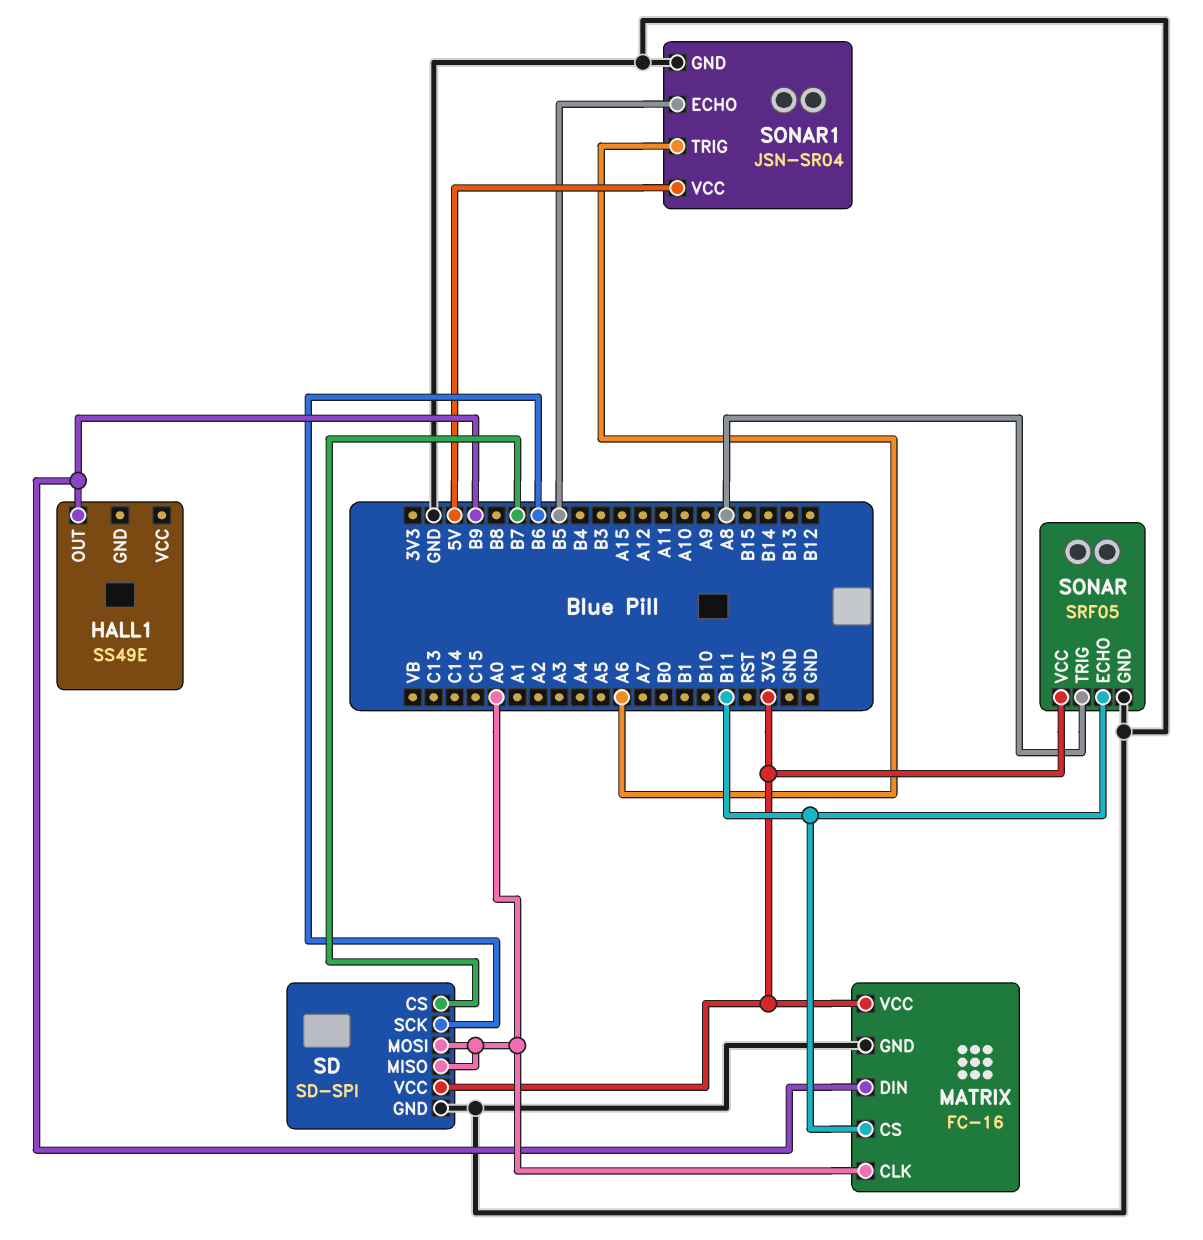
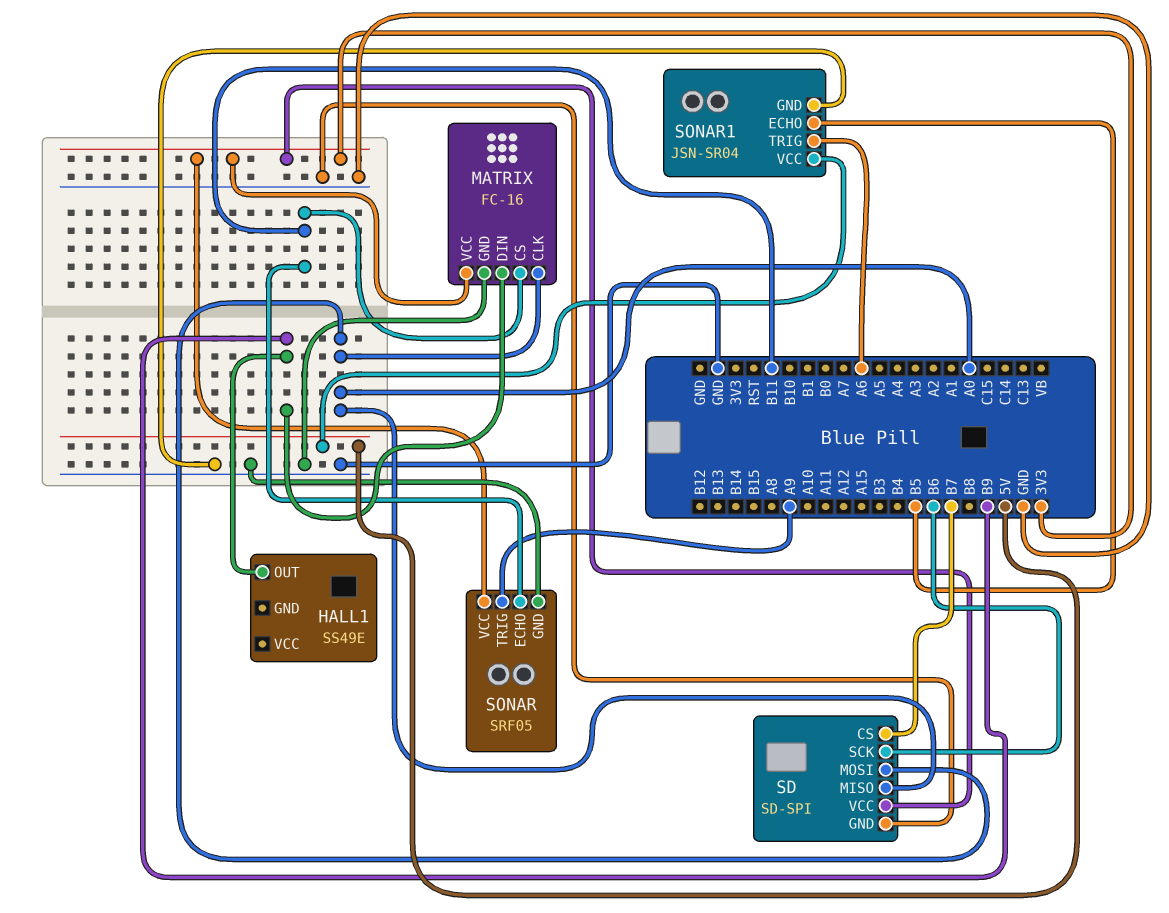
SONAR pin TRIG: A8 -> A9

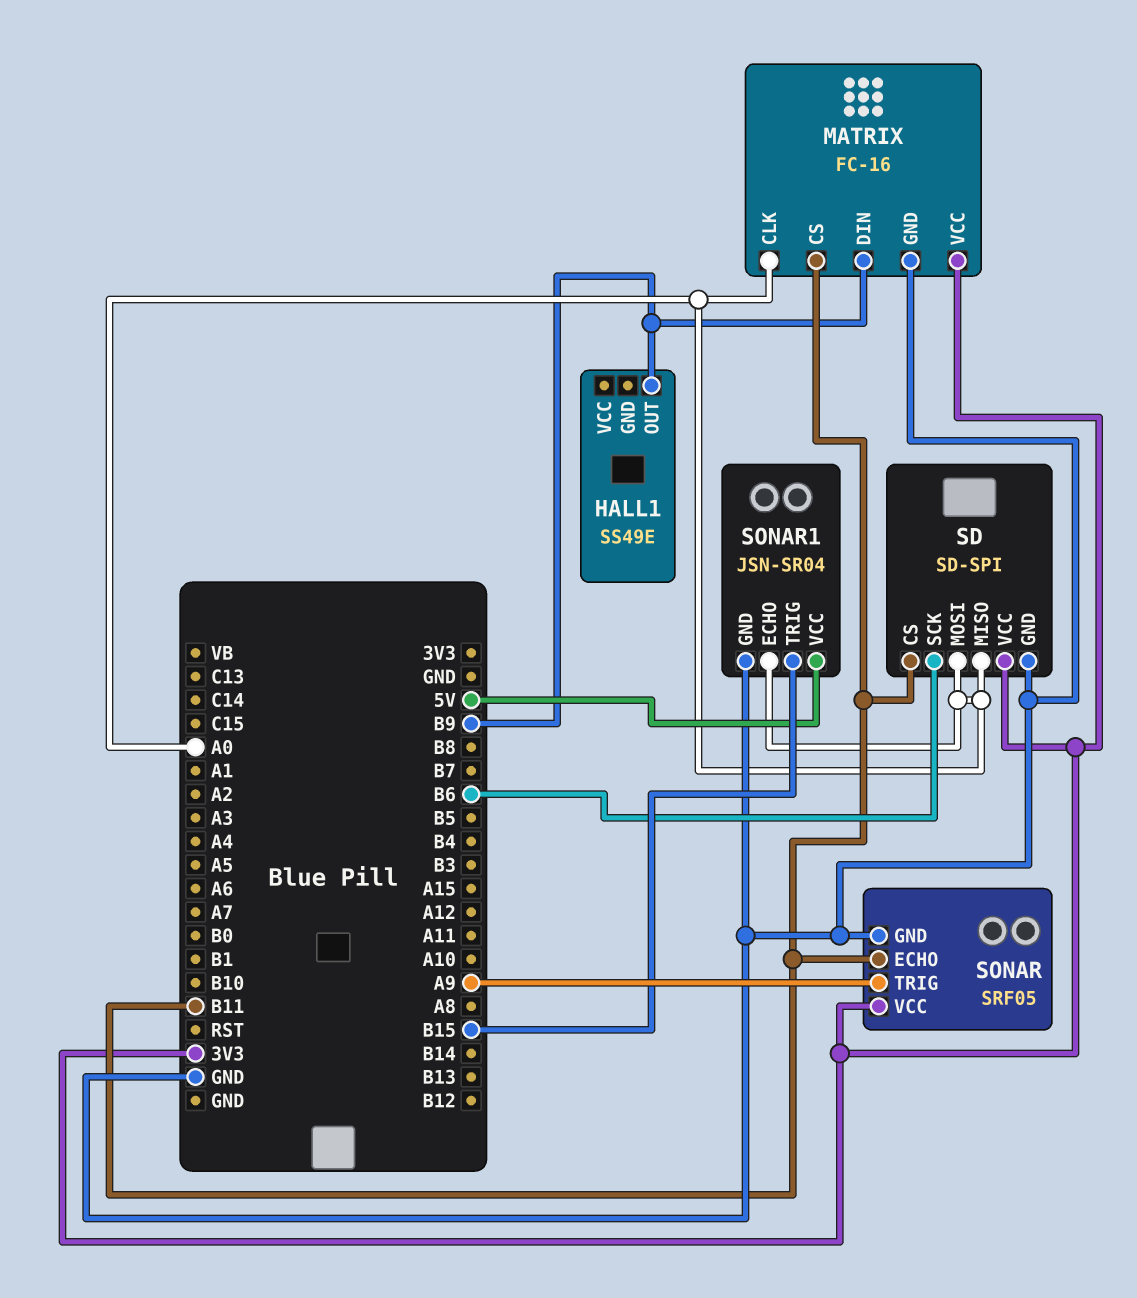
SD pin CS: B7 -> B11
SONAR1 pin ECHO: B5 -> A0
SONAR1 pin TRIG: A6 -> B15

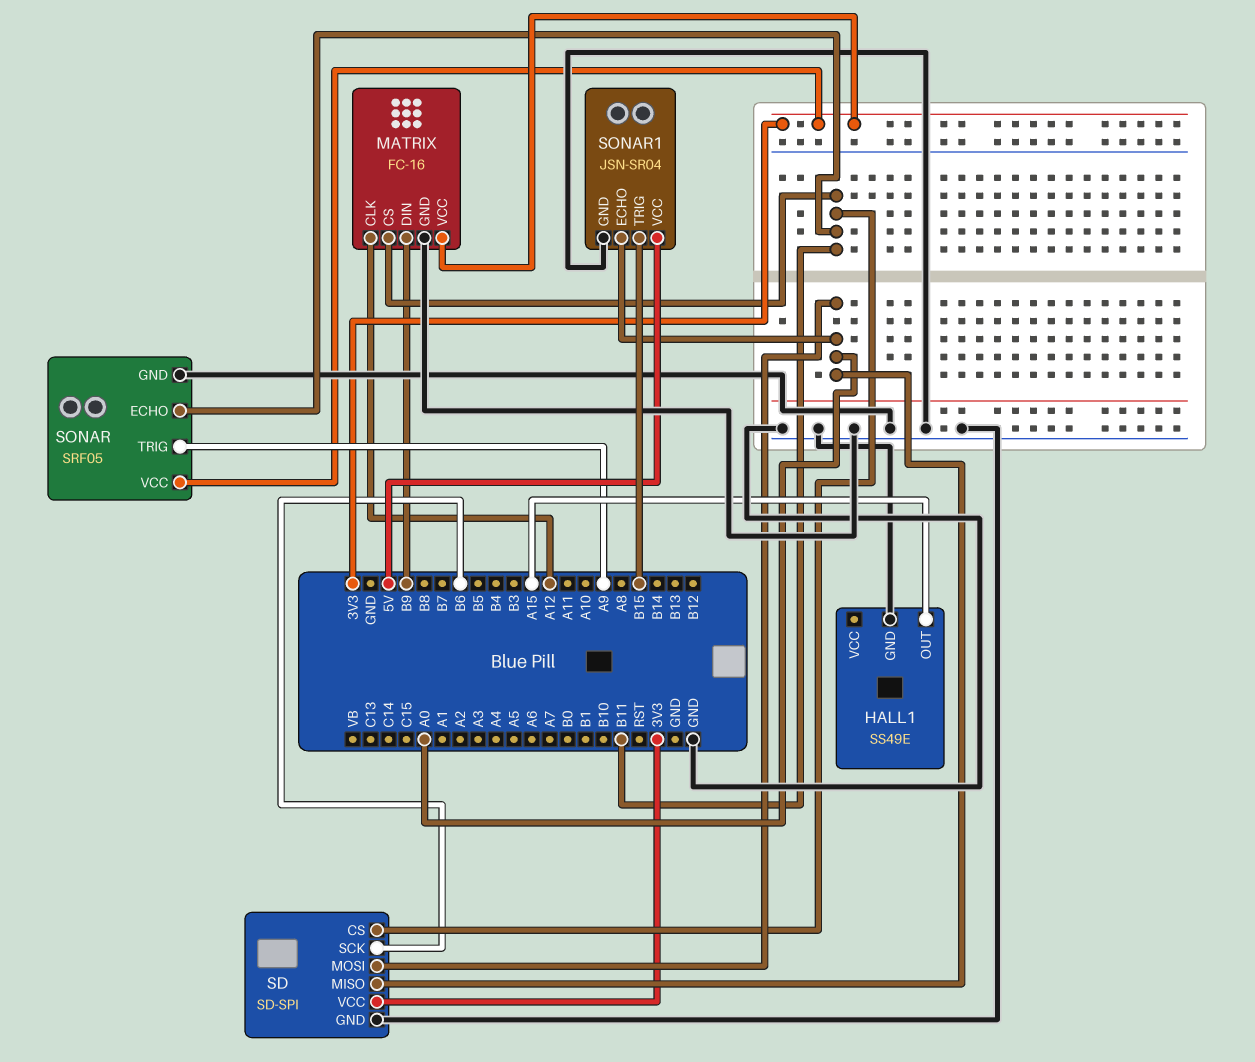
HALL1 pin GND: none -> GND
HALL1 pin OUT: B9 -> A15
MATRIX pin CLK: A0 -> A12

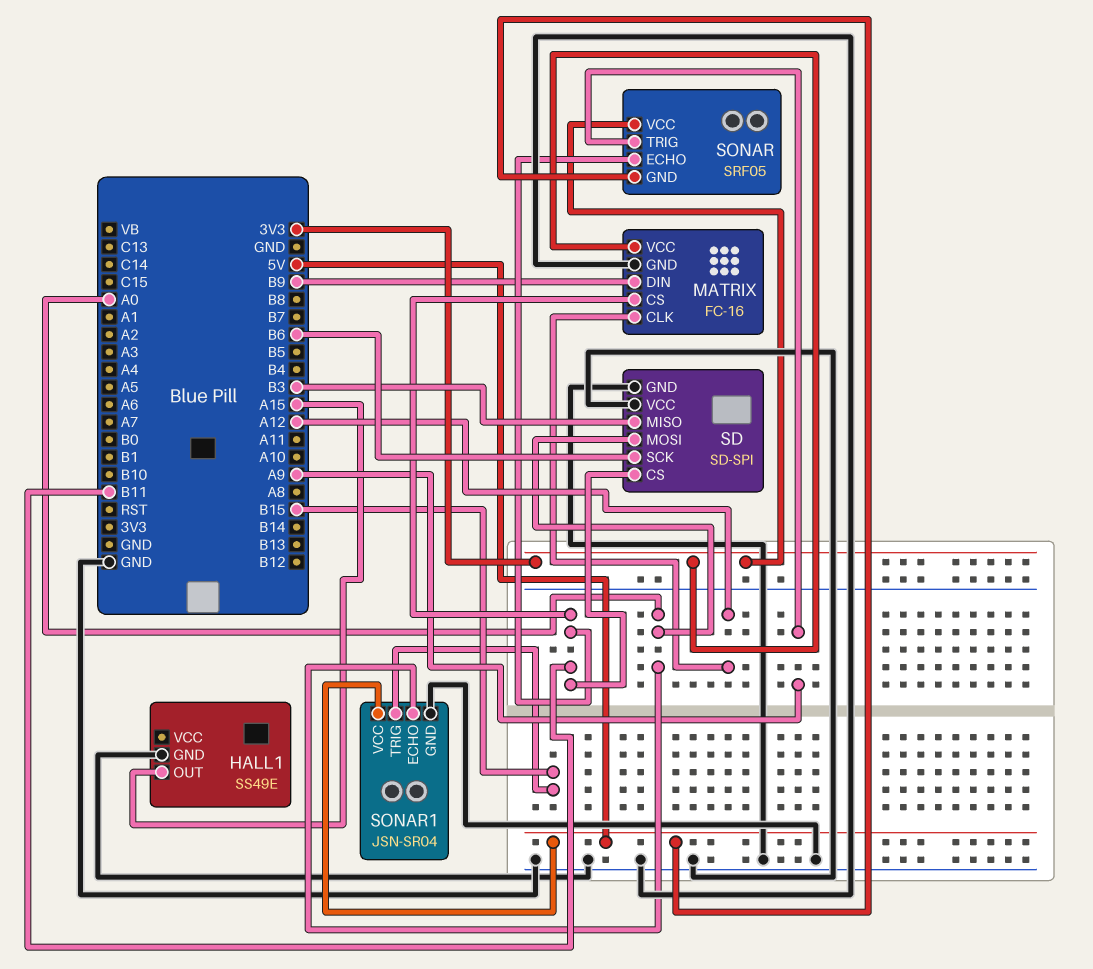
SD pin MISO: A0 -> B3
SD pin VCC: 3V3 -> GND
SONAR pin GND: GND -> 5V

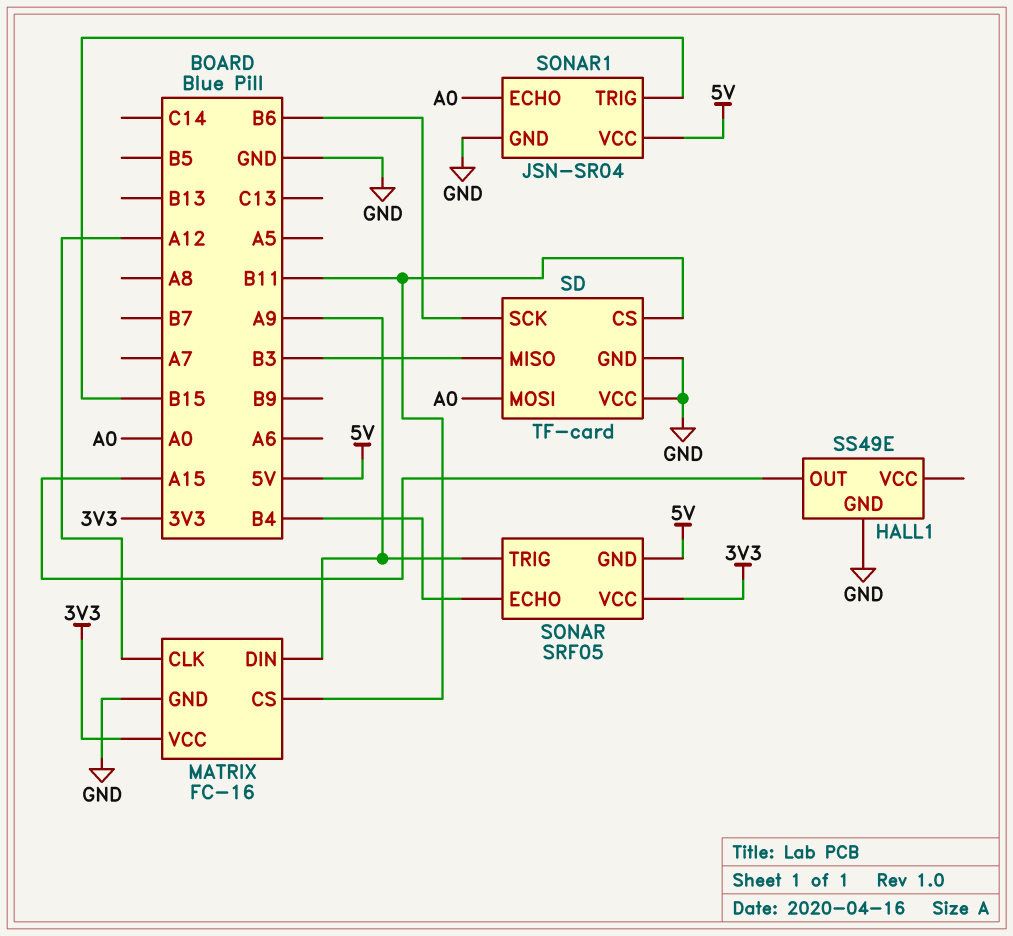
MATRIX pin DIN: B9 -> A9
SD: SD-SPI -> TF-card
SONAR pin ECHO: B11 -> B4

